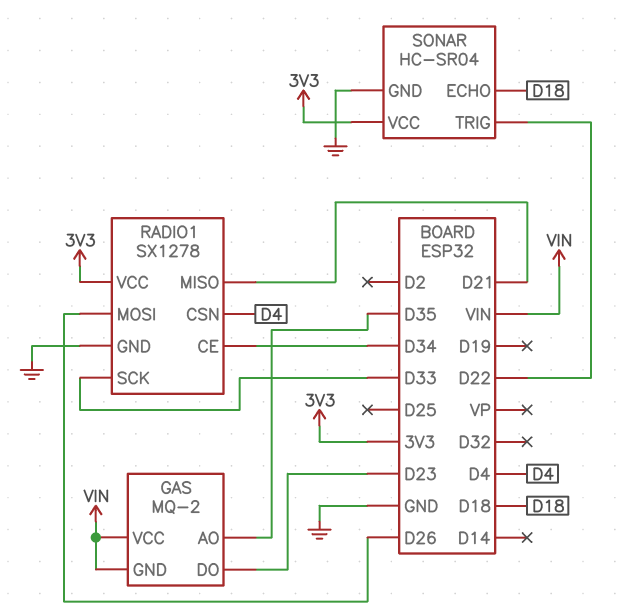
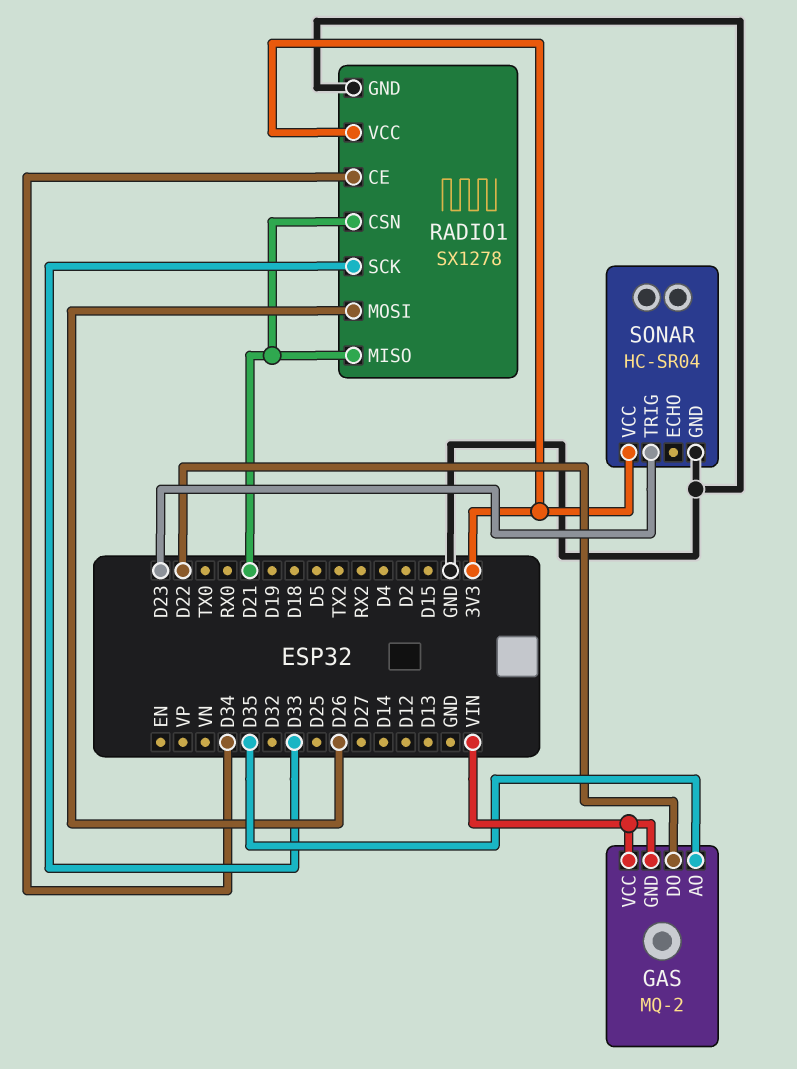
GAS pin DO: D23 -> D22
RADIO1 pin CSN: D4 -> D21
SONAR pin ECHO: D18 -> none
SONAR pin TRIG: D22 -> D23

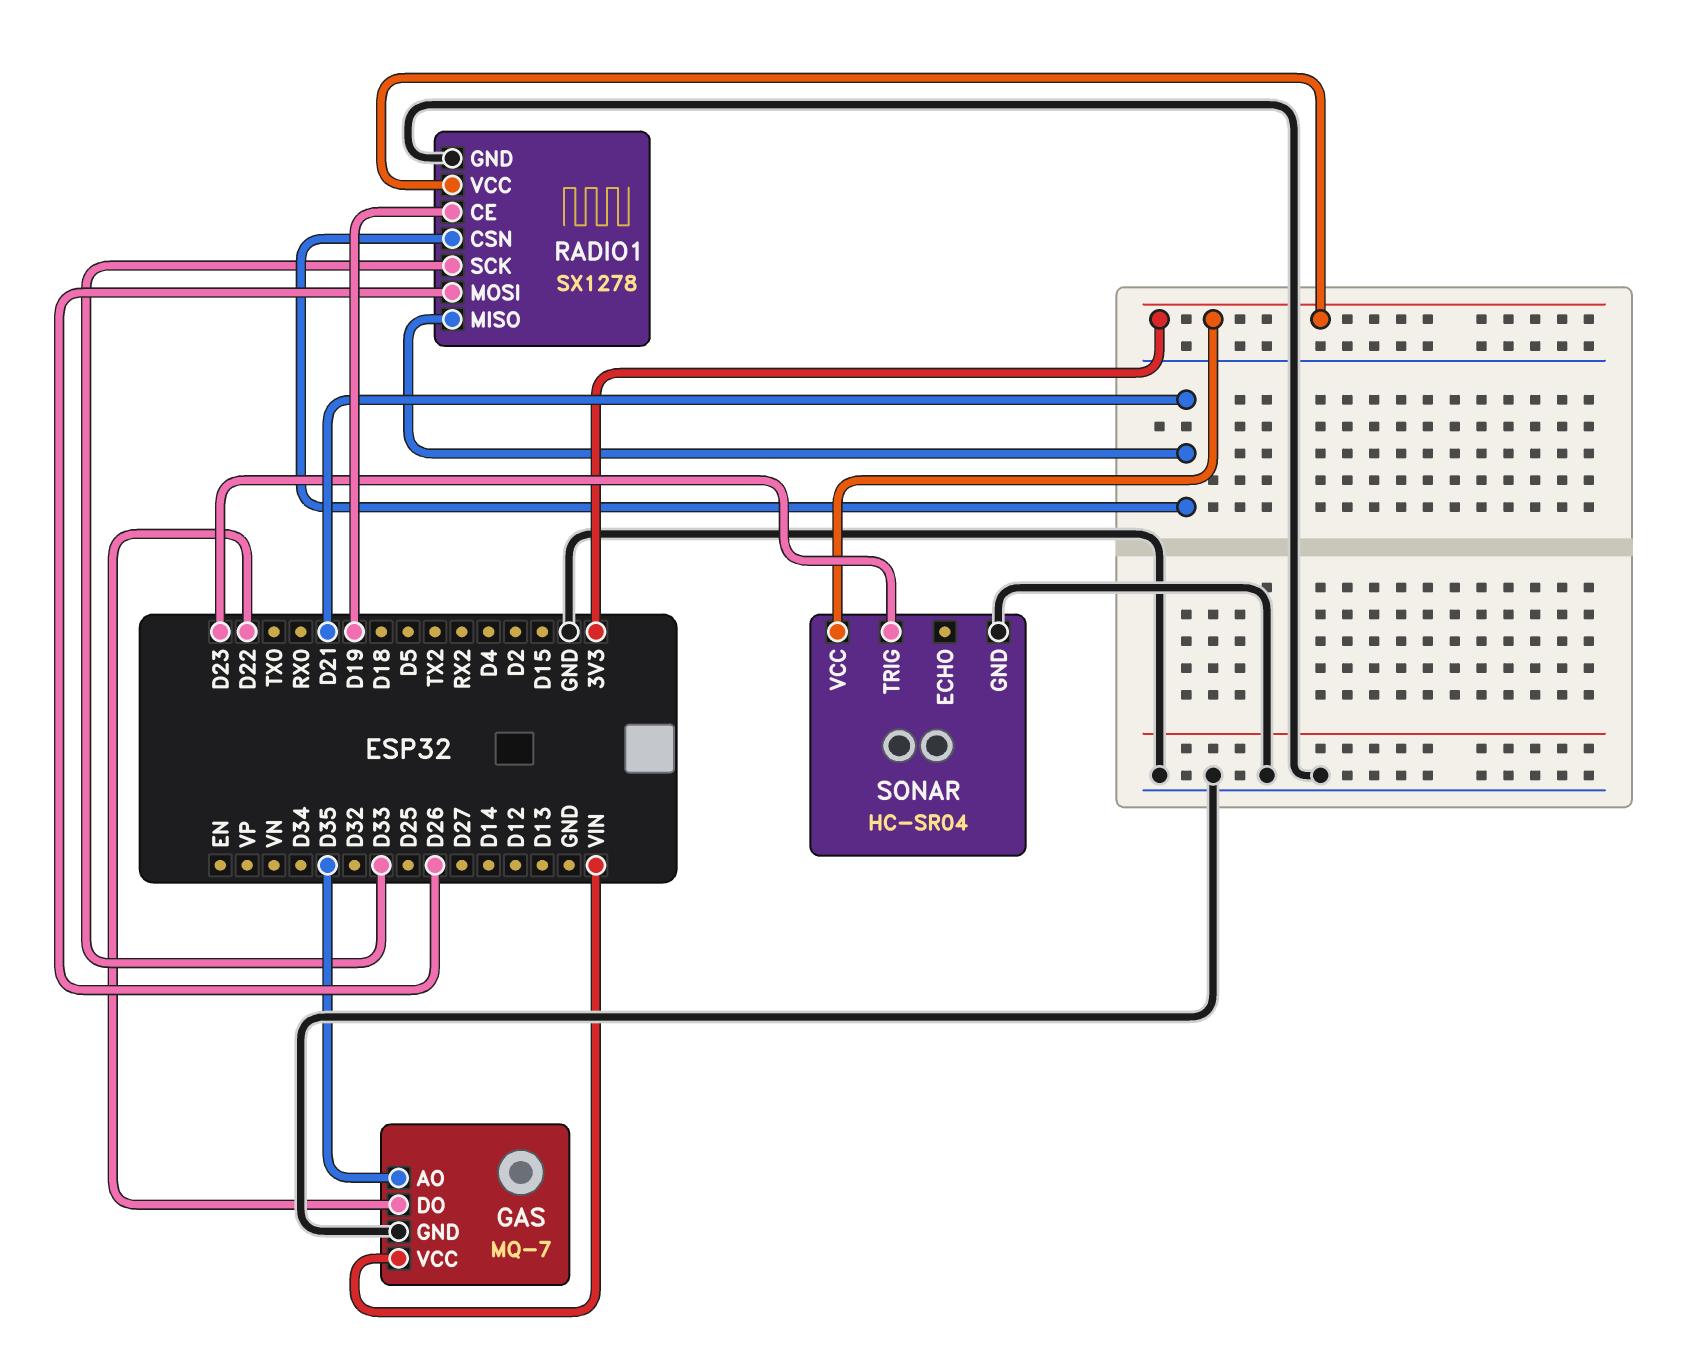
GAS: MQ-2 -> MQ-7
GAS pin GND: VIN -> GND
RADIO1 pin CE: D34 -> D19

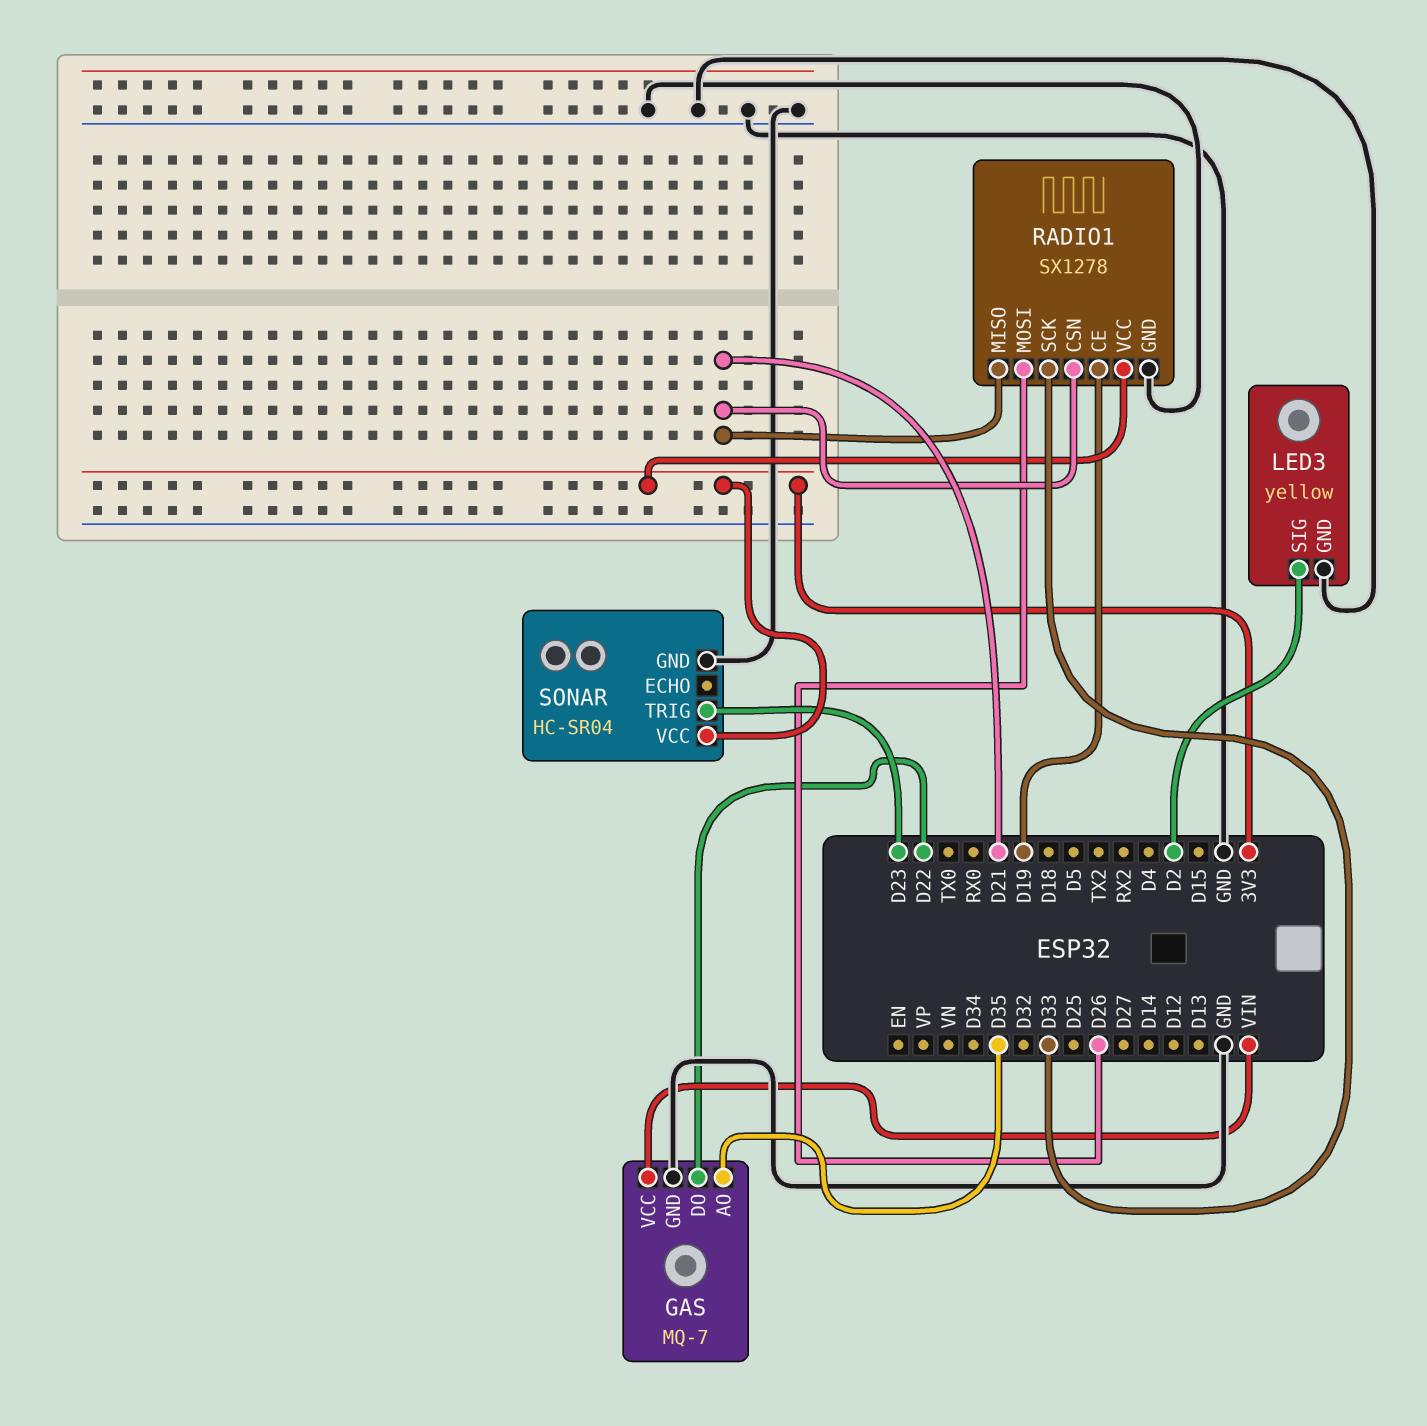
LED3: none -> yellow
LED3 pin GND: none -> GND
LED3 pin SIG: none -> D2

